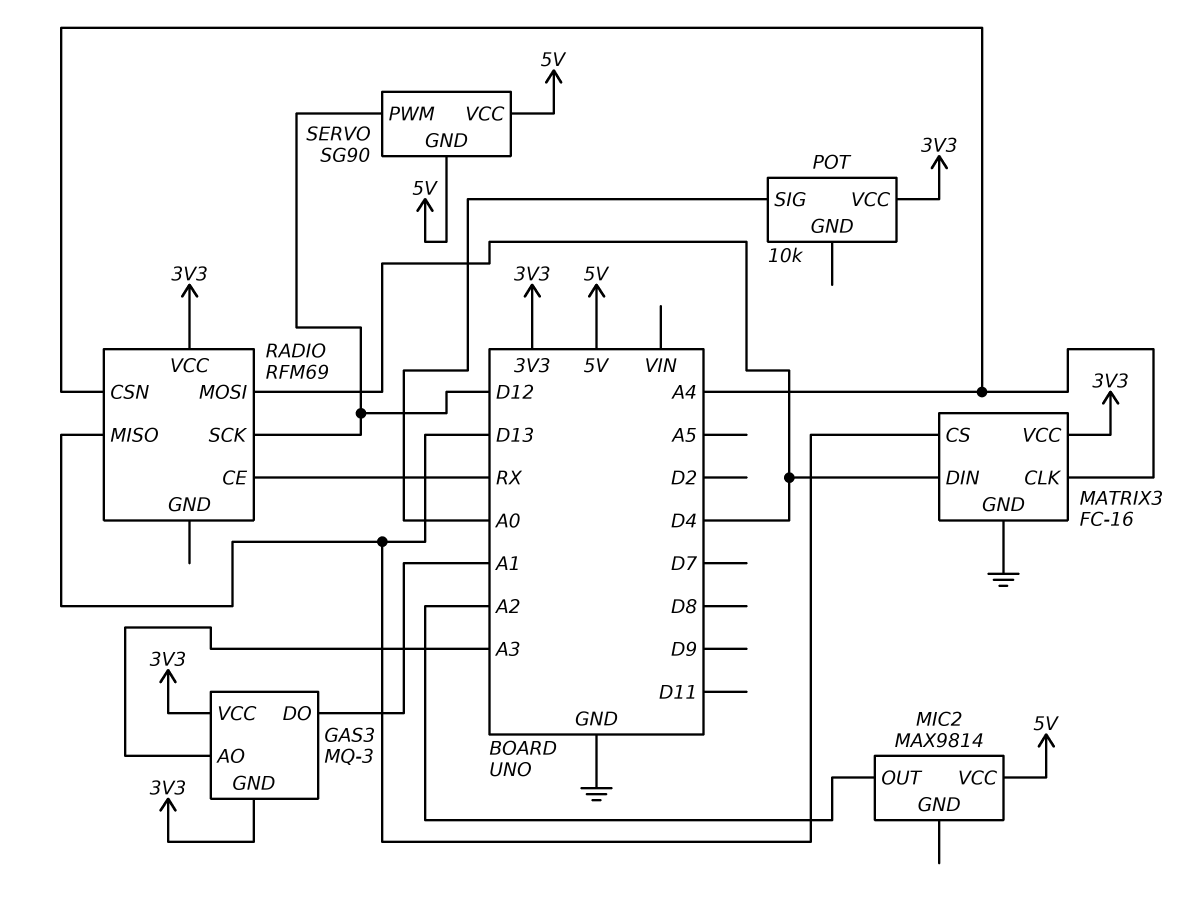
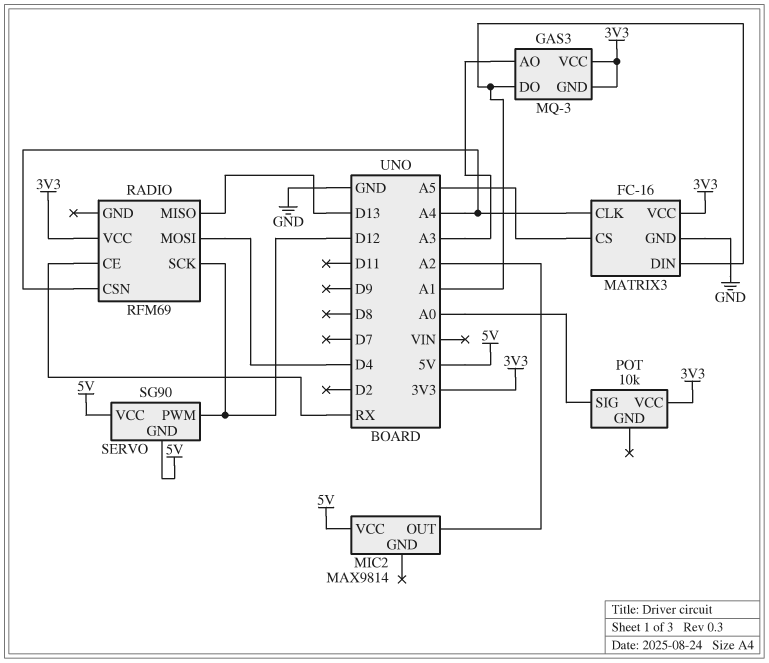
MATRIX3 pin CS: D13 -> A5
MATRIX3 pin DIN: D4 -> A1

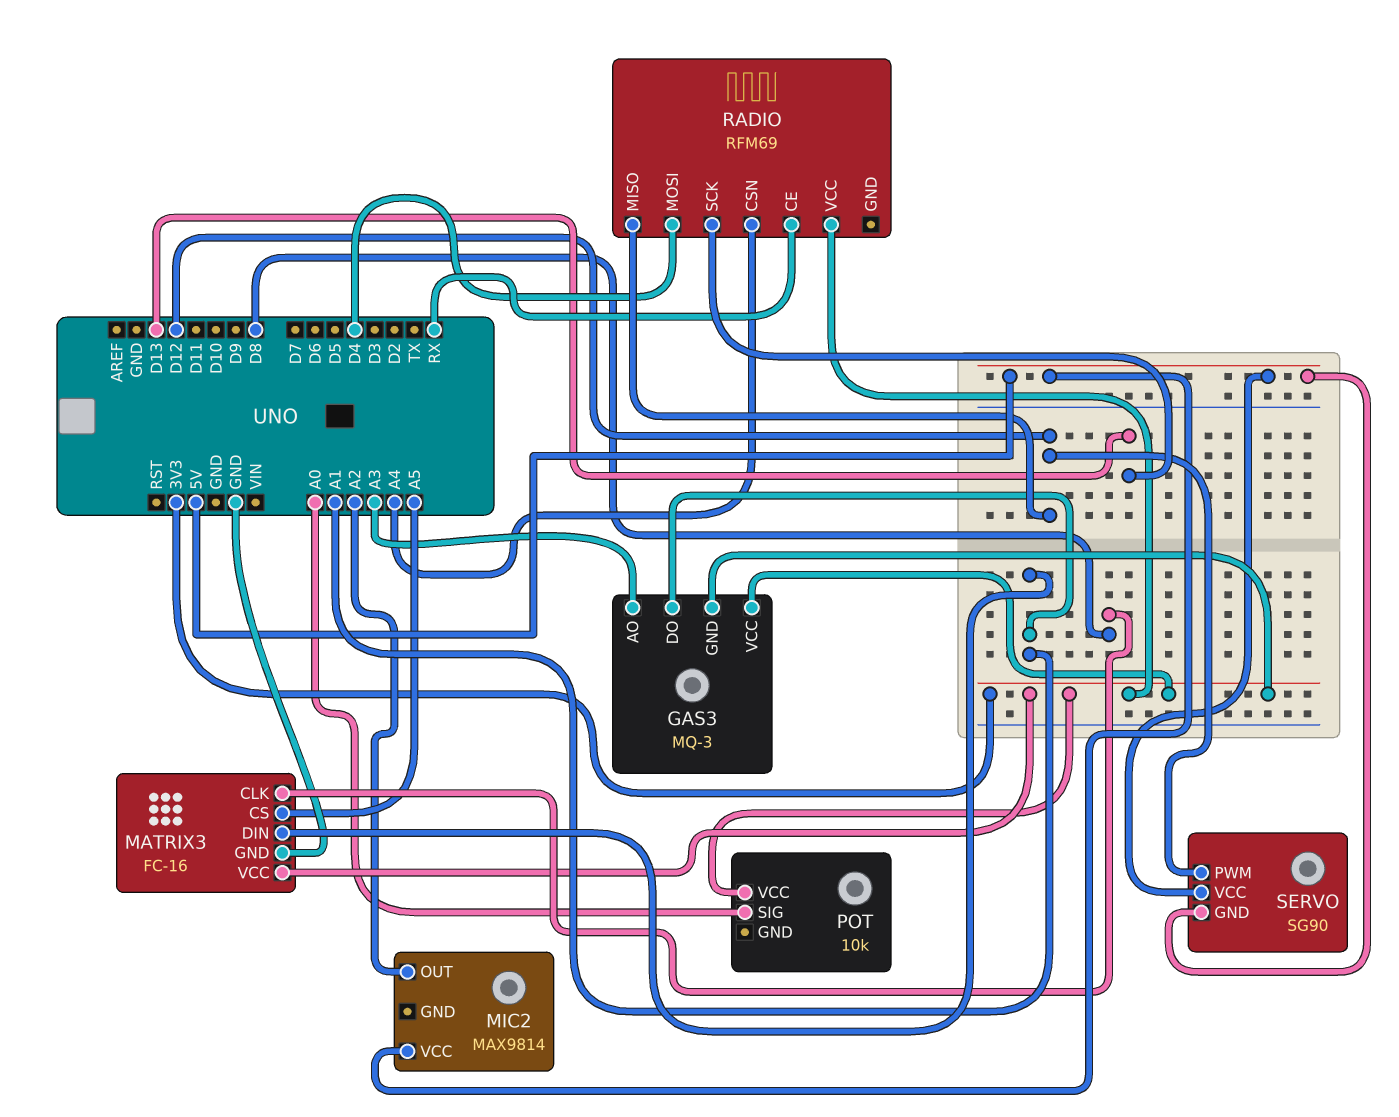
MATRIX3 pin CLK: A4 -> D8
RADIO pin MISO: D13 -> D12
RADIO pin SCK: D12 -> D13

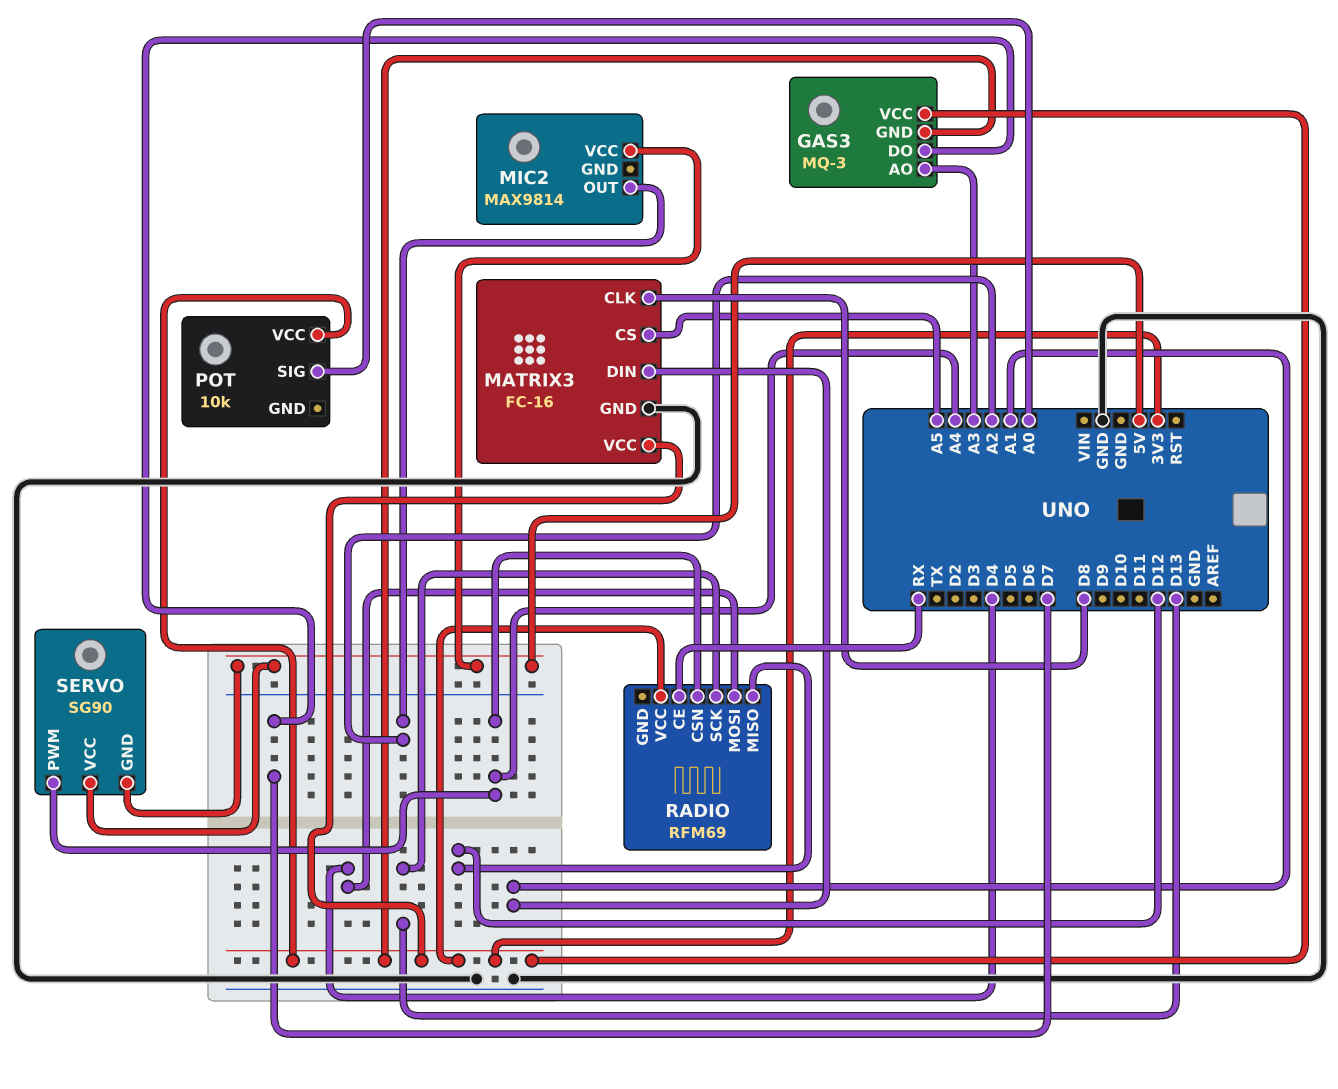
GAS3 pin DO: A1 -> D7
SERVO pin PWM: D12 -> A4

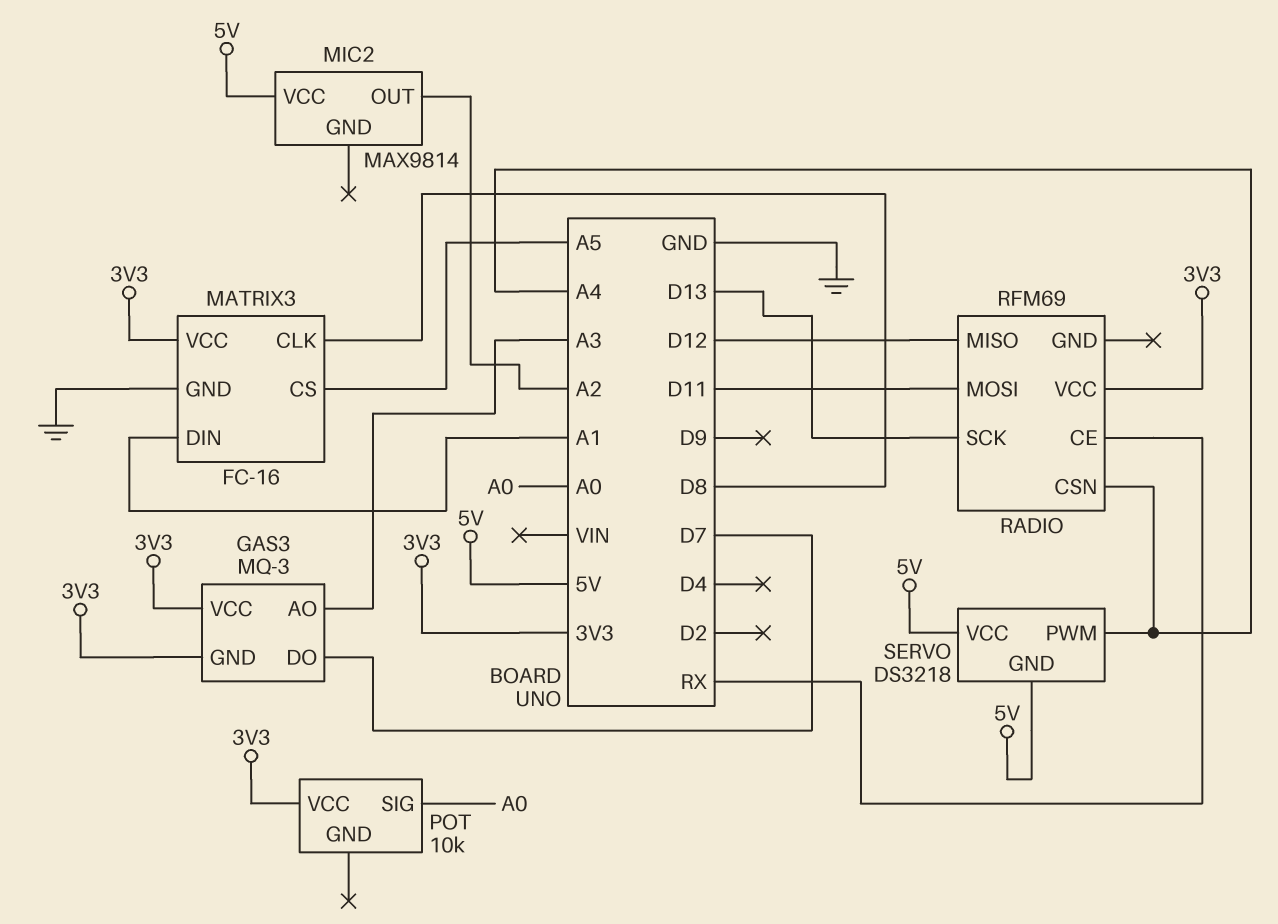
RADIO pin MOSI: D4 -> D11
SERVO: SG90 -> DS3218

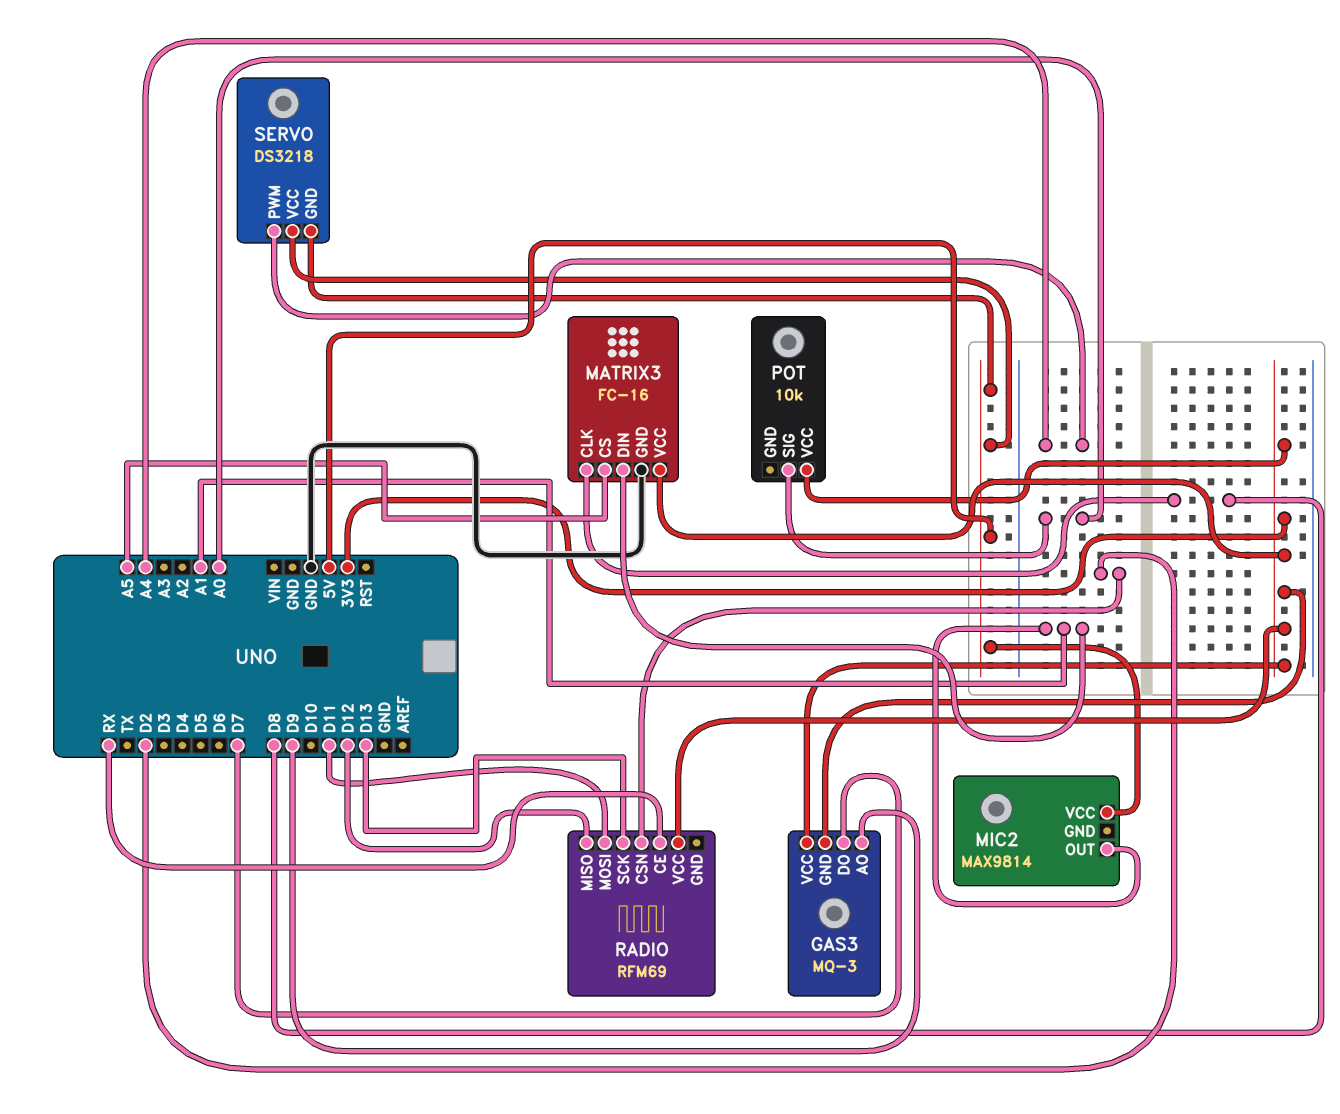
GAS3 pin AO: A3 -> D9
MIC2 pin OUT: A2 -> A1
RADIO pin CSN: A4 -> D2

